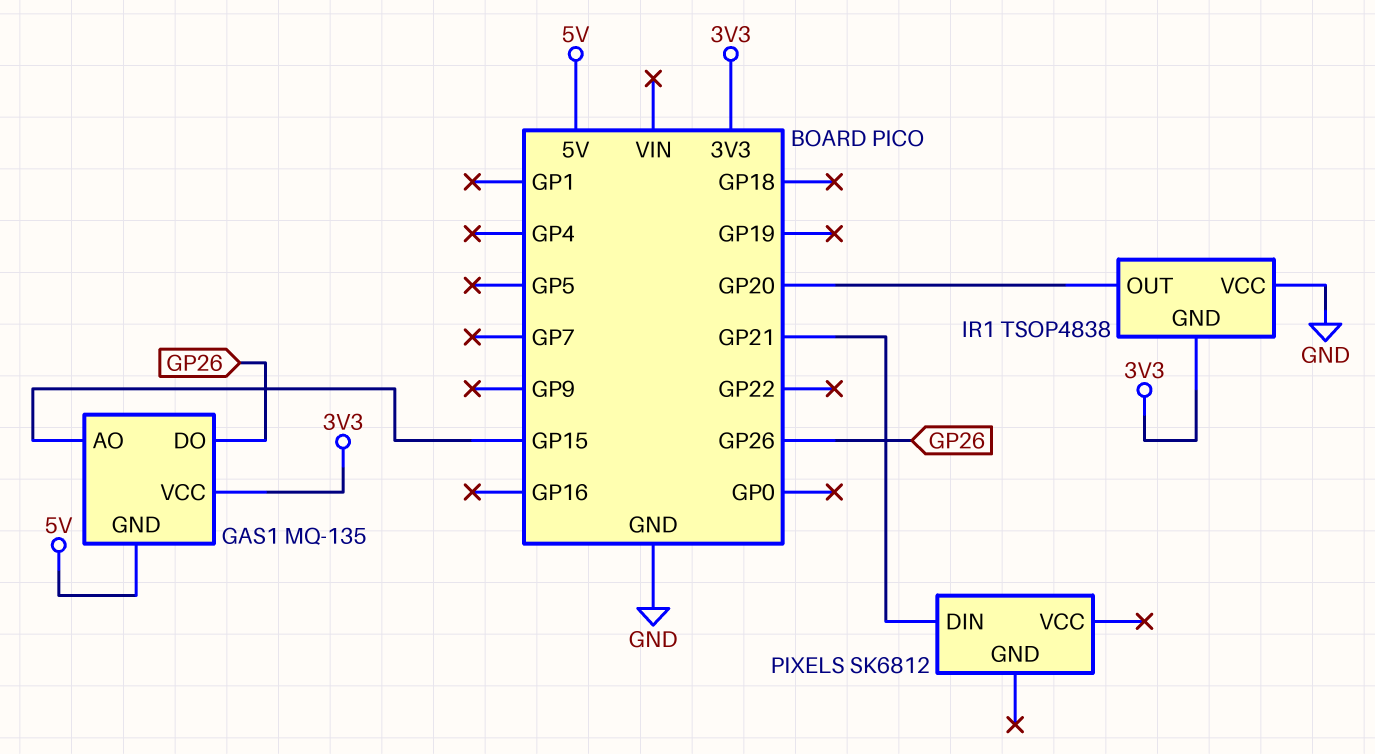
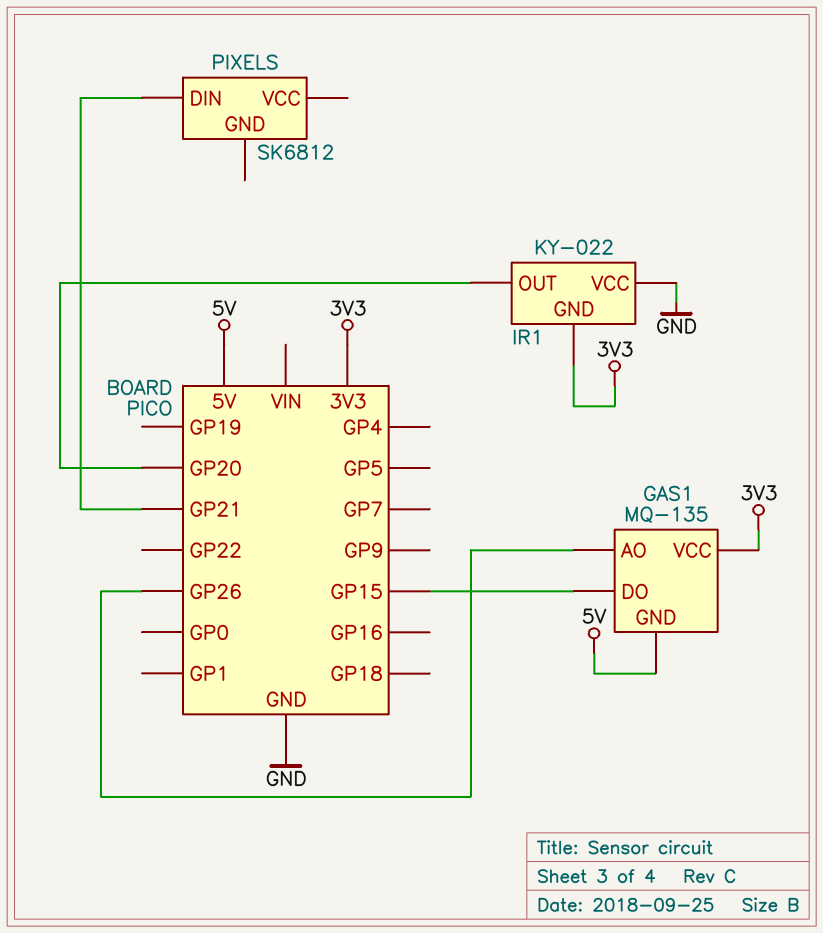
GAS1 pin AO: GP15 -> GP26
GAS1 pin DO: GP26 -> GP15
IR1: TSOP4838 -> KY-022

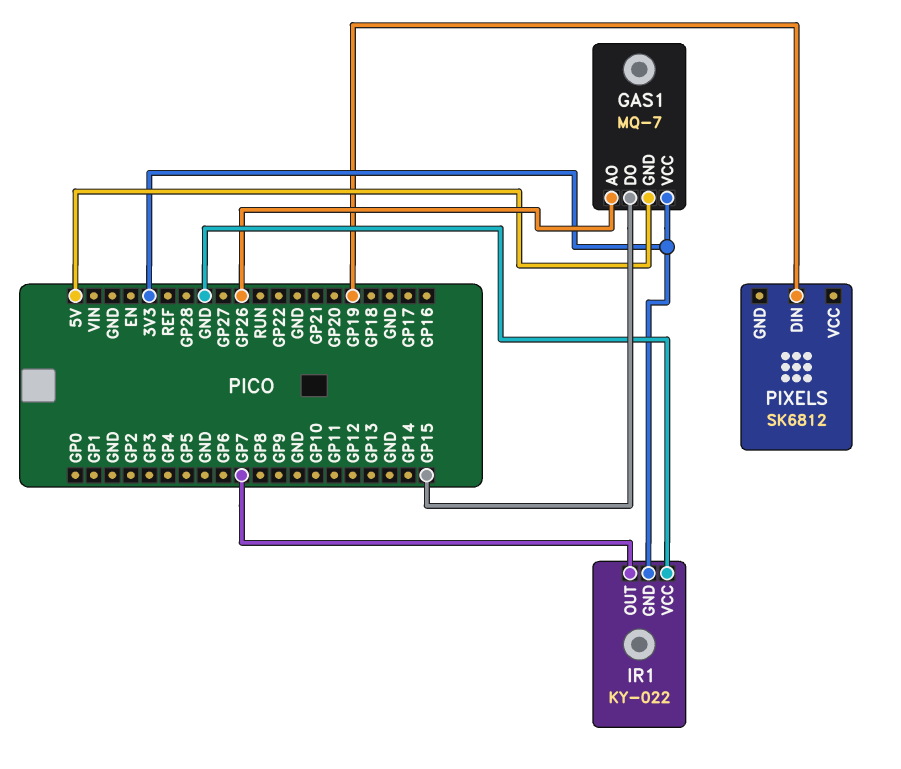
GAS1: MQ-135 -> MQ-7
IR1 pin OUT: GP20 -> GP7
PIXELS pin DIN: GP21 -> GP19

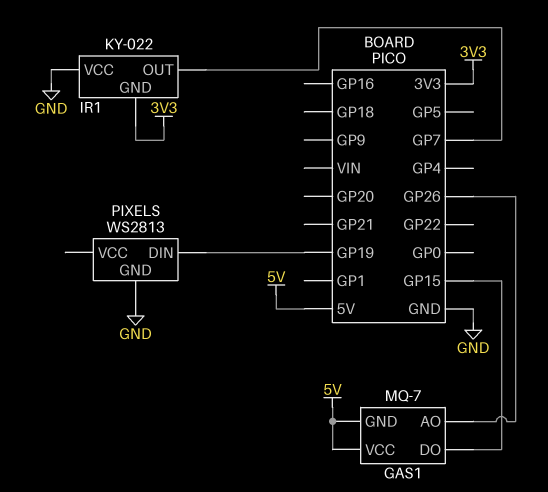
GAS1 pin VCC: 3V3 -> 5V
PIXELS: SK6812 -> WS2813
PIXELS pin GND: none -> GND

